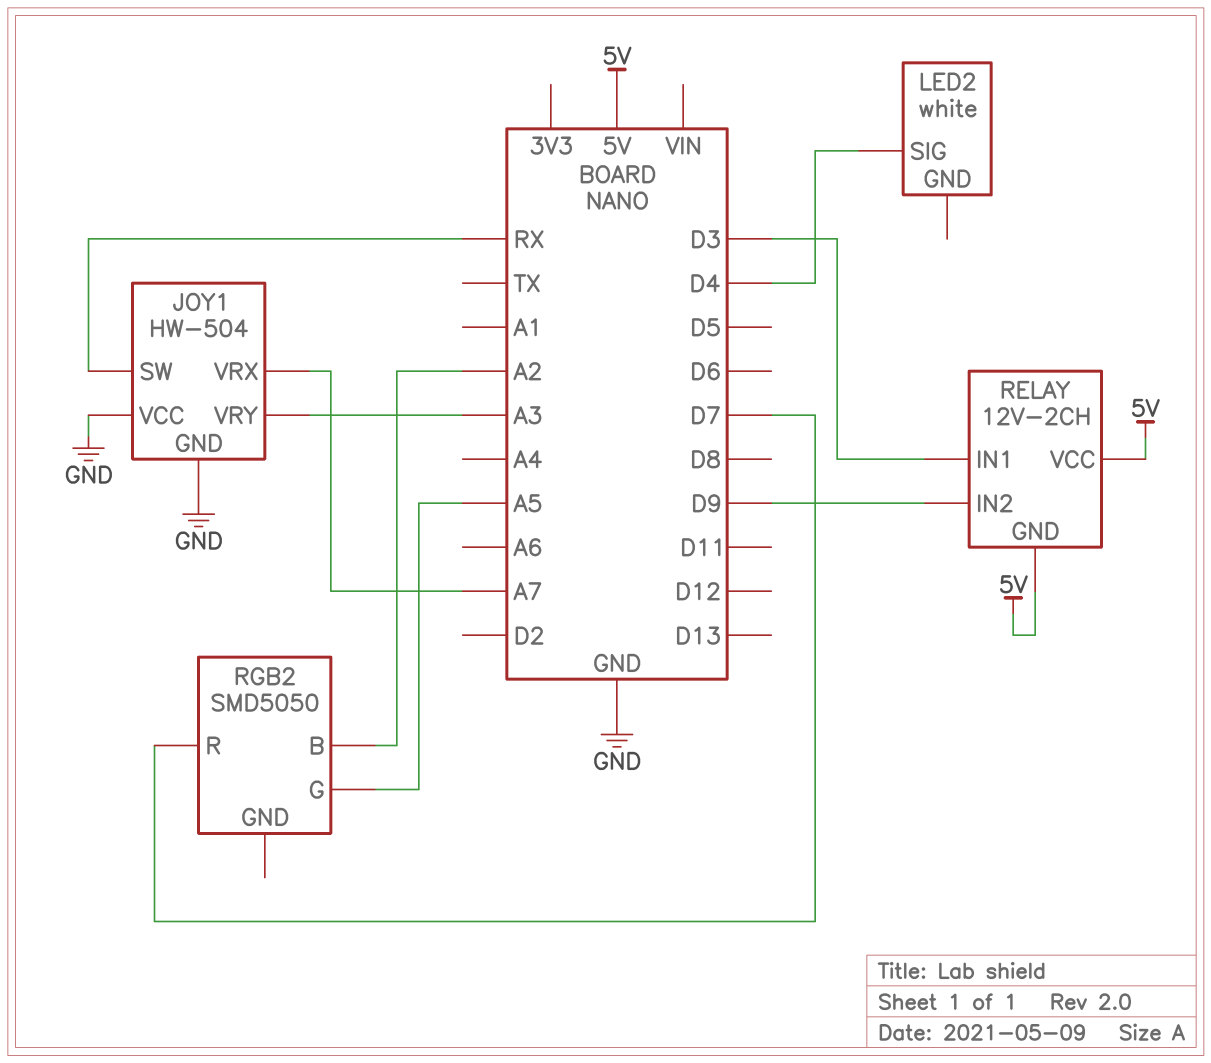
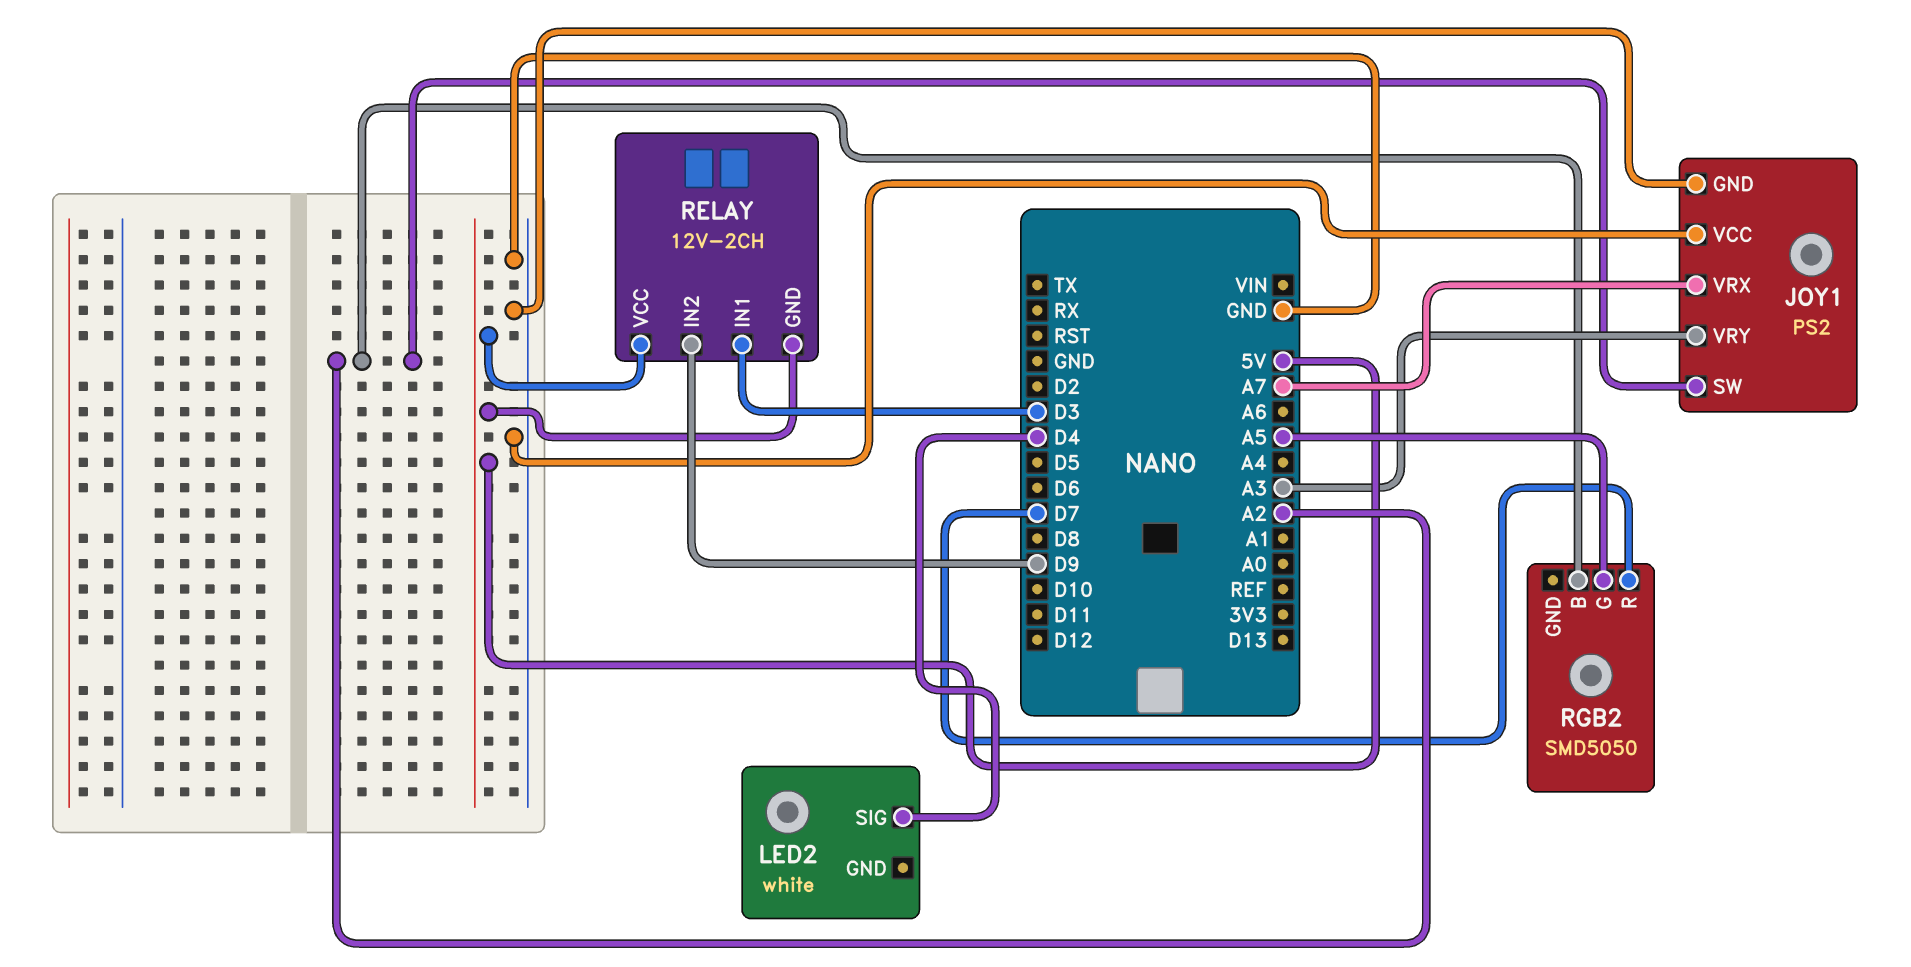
JOY1: HW-504 -> PS2
JOY1 pin SW: RX -> A2

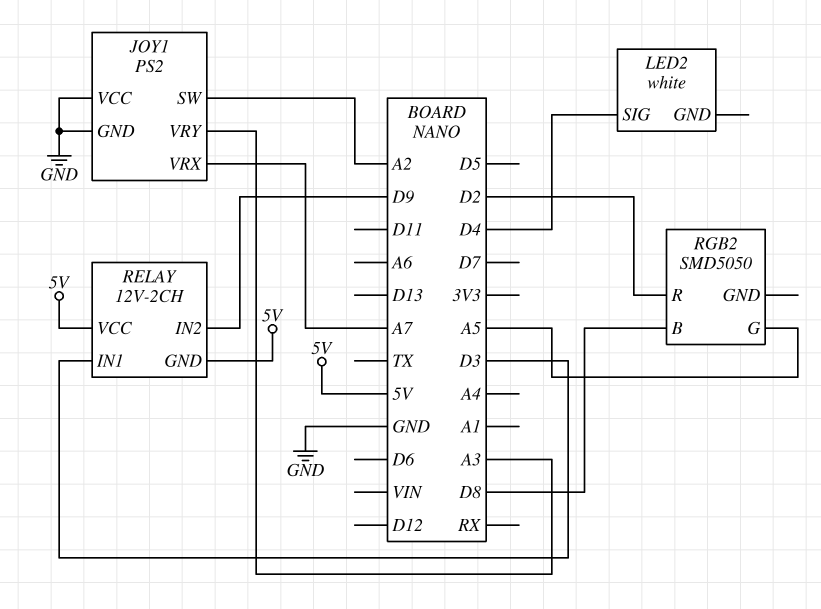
RGB2 pin B: A2 -> D8
RGB2 pin R: D7 -> D2

